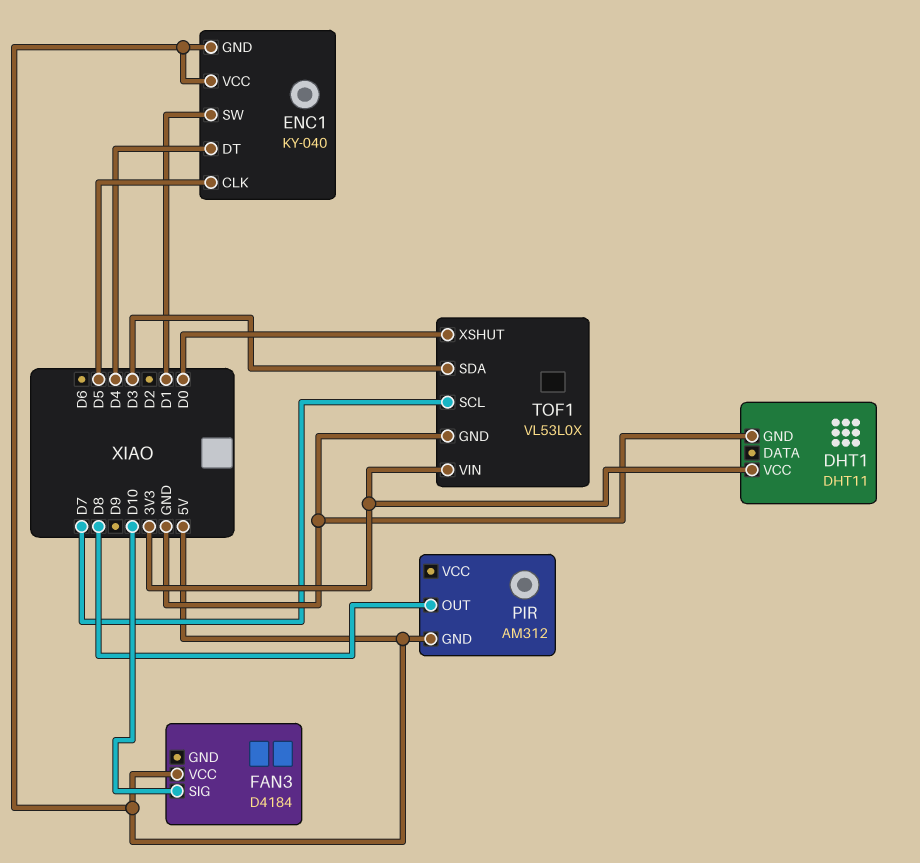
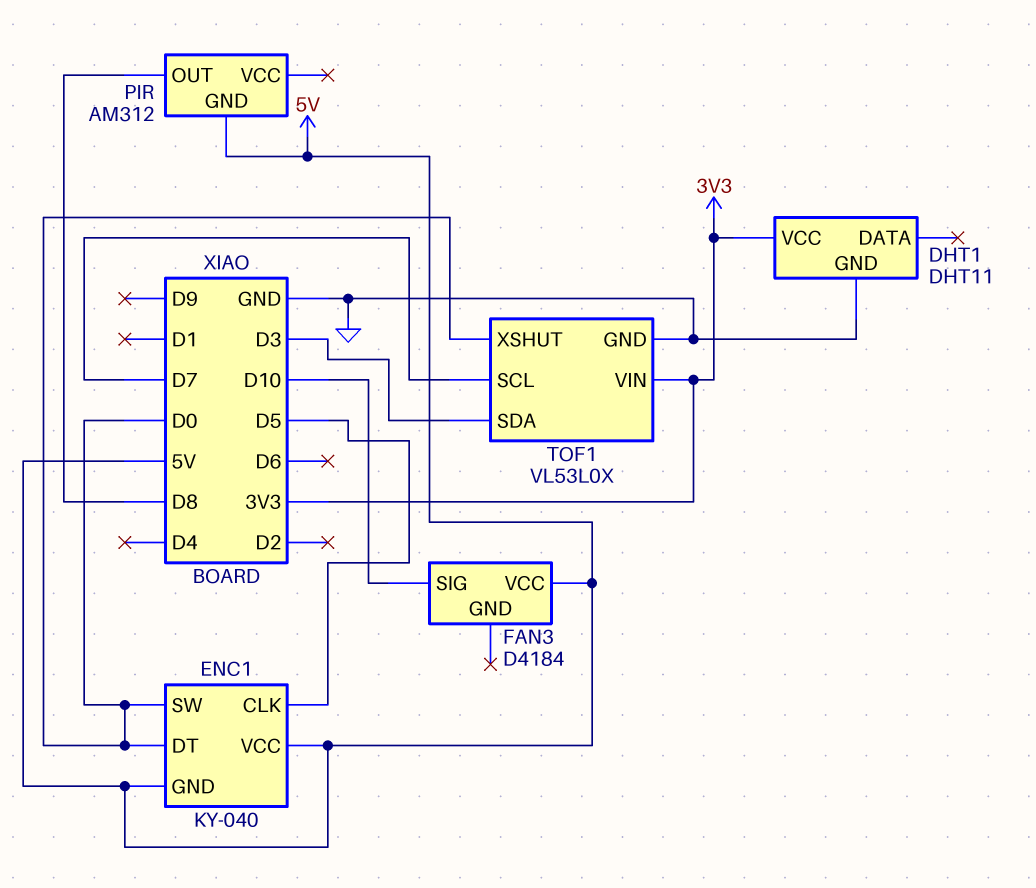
ENC1 pin DT: D4 -> D0
ENC1 pin SW: D1 -> D0

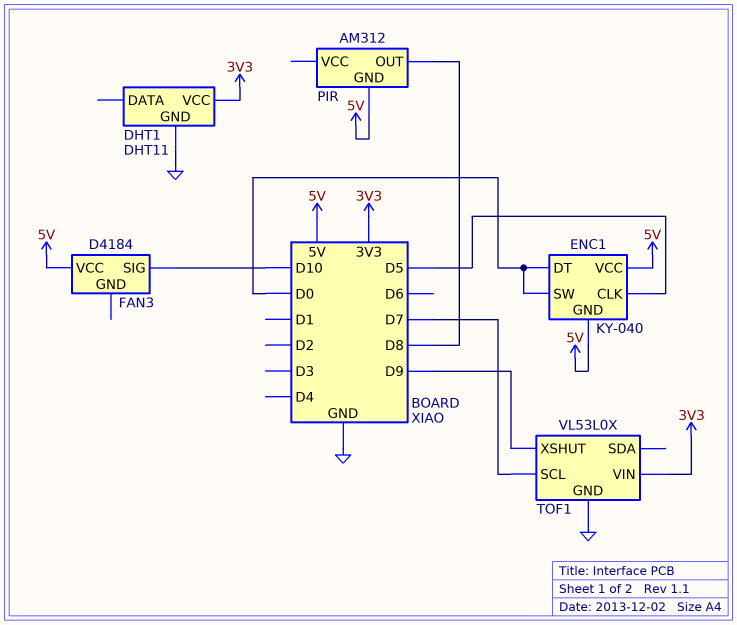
TOF1 pin SDA: D3 -> none
TOF1 pin XSHUT: D0 -> D9

